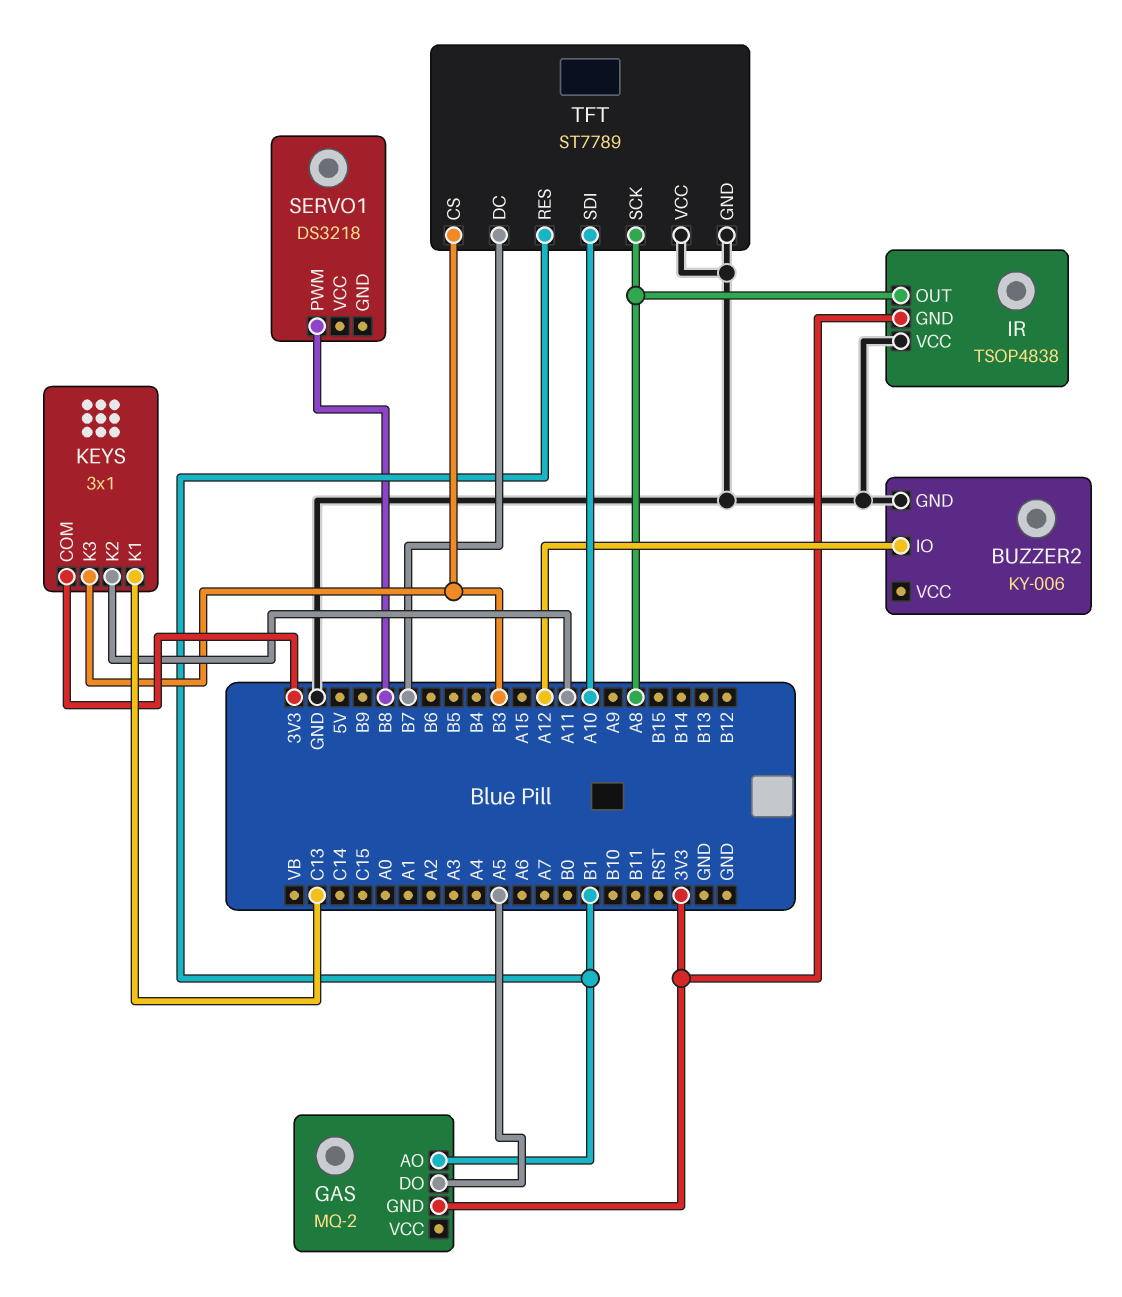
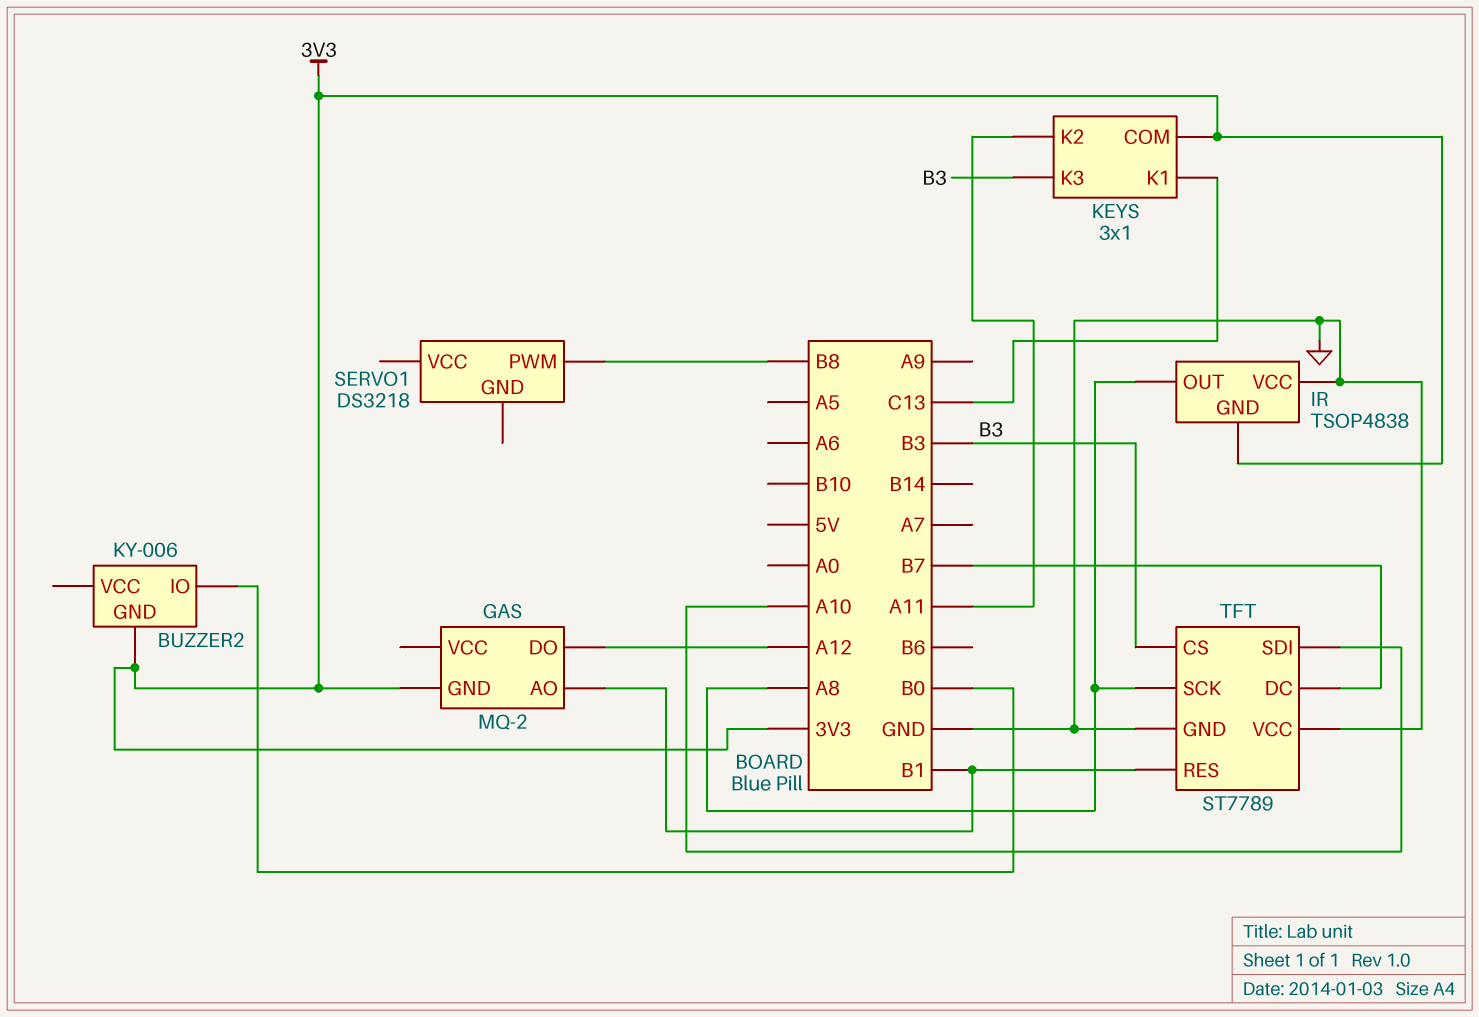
BUZZER2 pin GND: GND -> 3V3
BUZZER2 pin IO: A12 -> B0
GAS pin DO: A5 -> A12

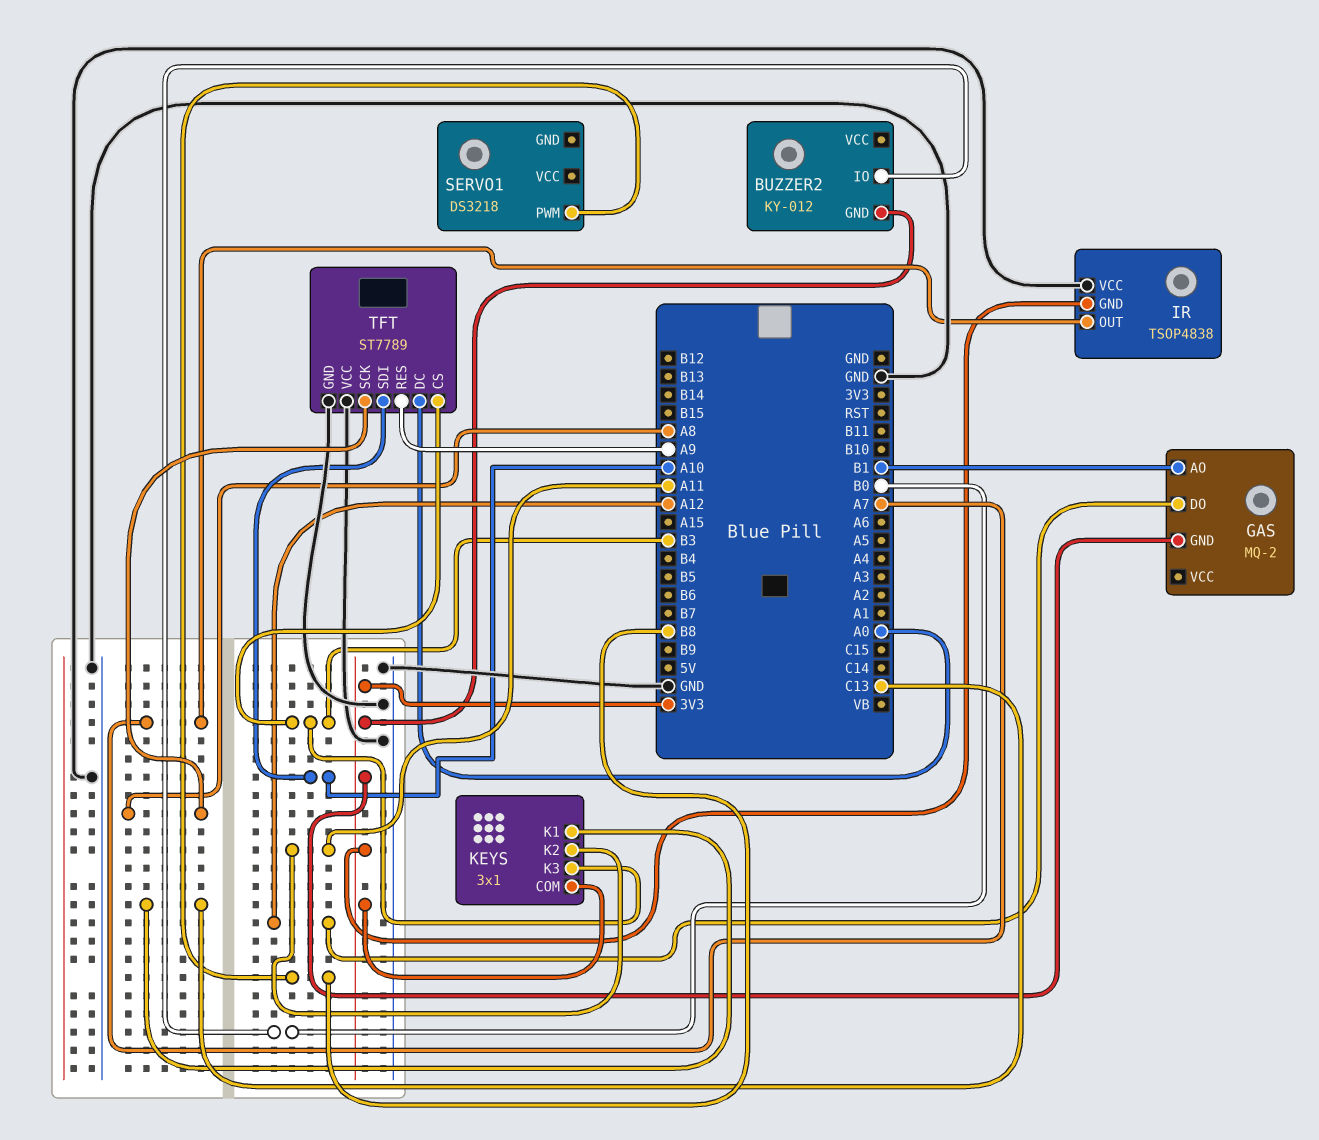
BUZZER2: KY-006 -> KY-012
IR pin OUT: A8 -> A7
TFT pin DC: B7 -> A0
TFT pin RES: B1 -> A9

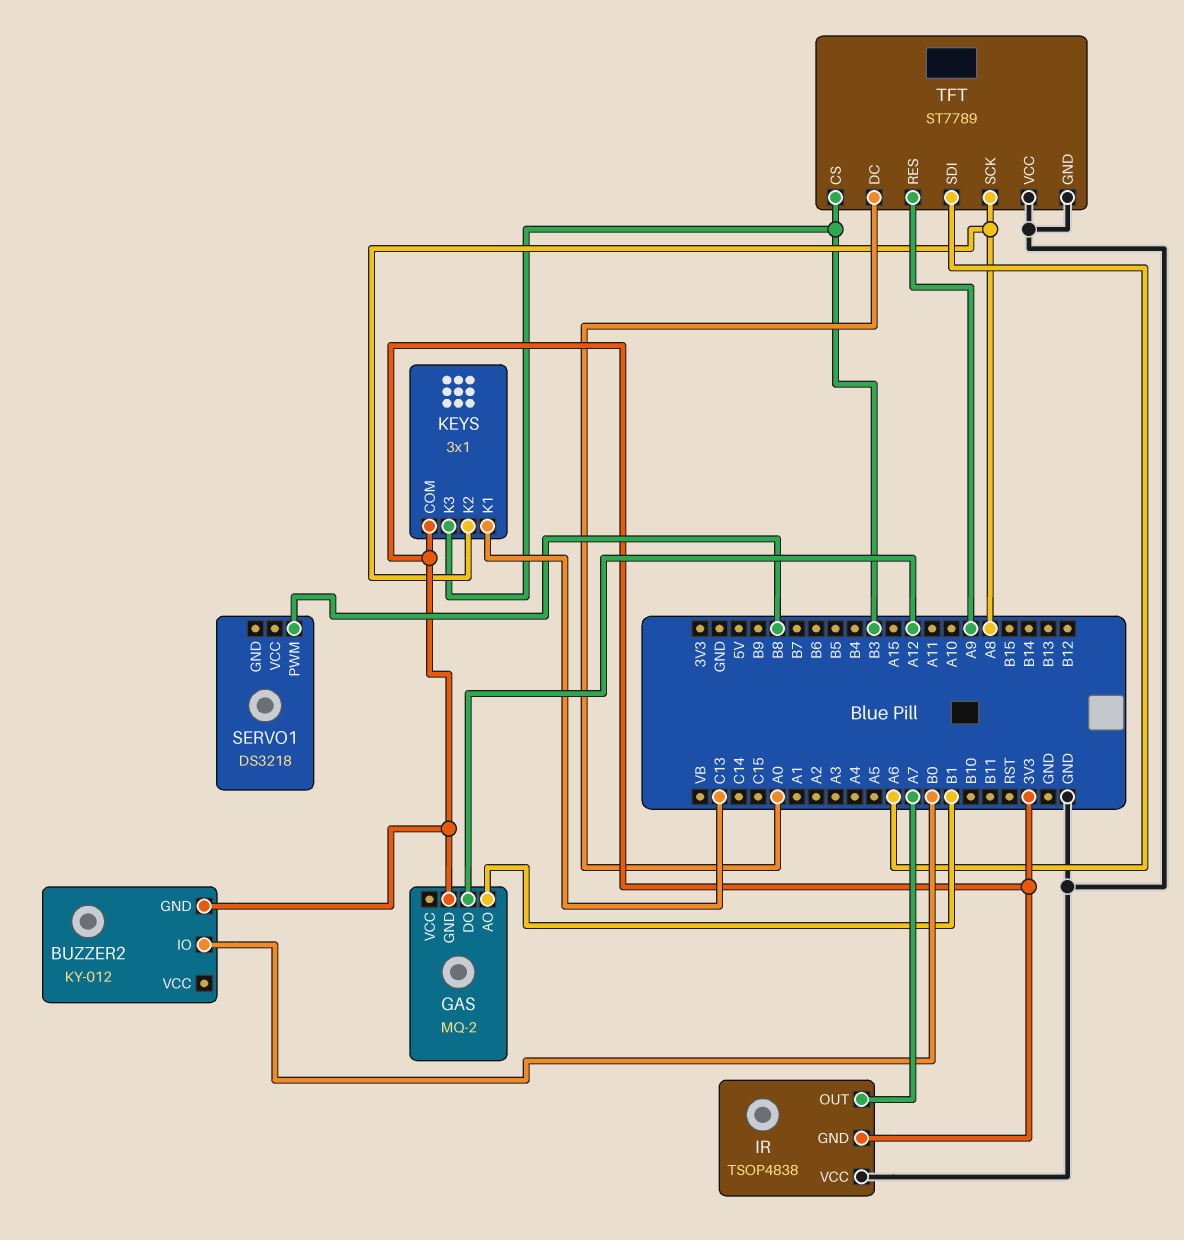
KEYS pin K2: A11 -> A8
TFT pin SDI: A10 -> A6

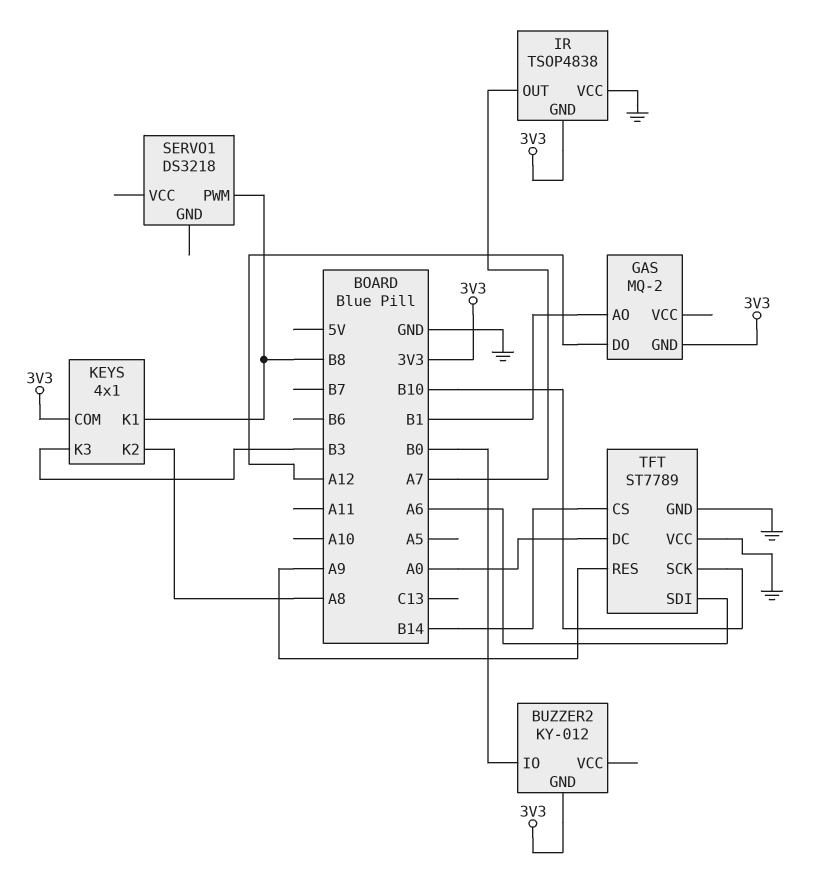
KEYS: 3x1 -> 4x1
KEYS pin K1: C13 -> B8
TFT pin CS: B3 -> B14
TFT pin SCK: A8 -> B10

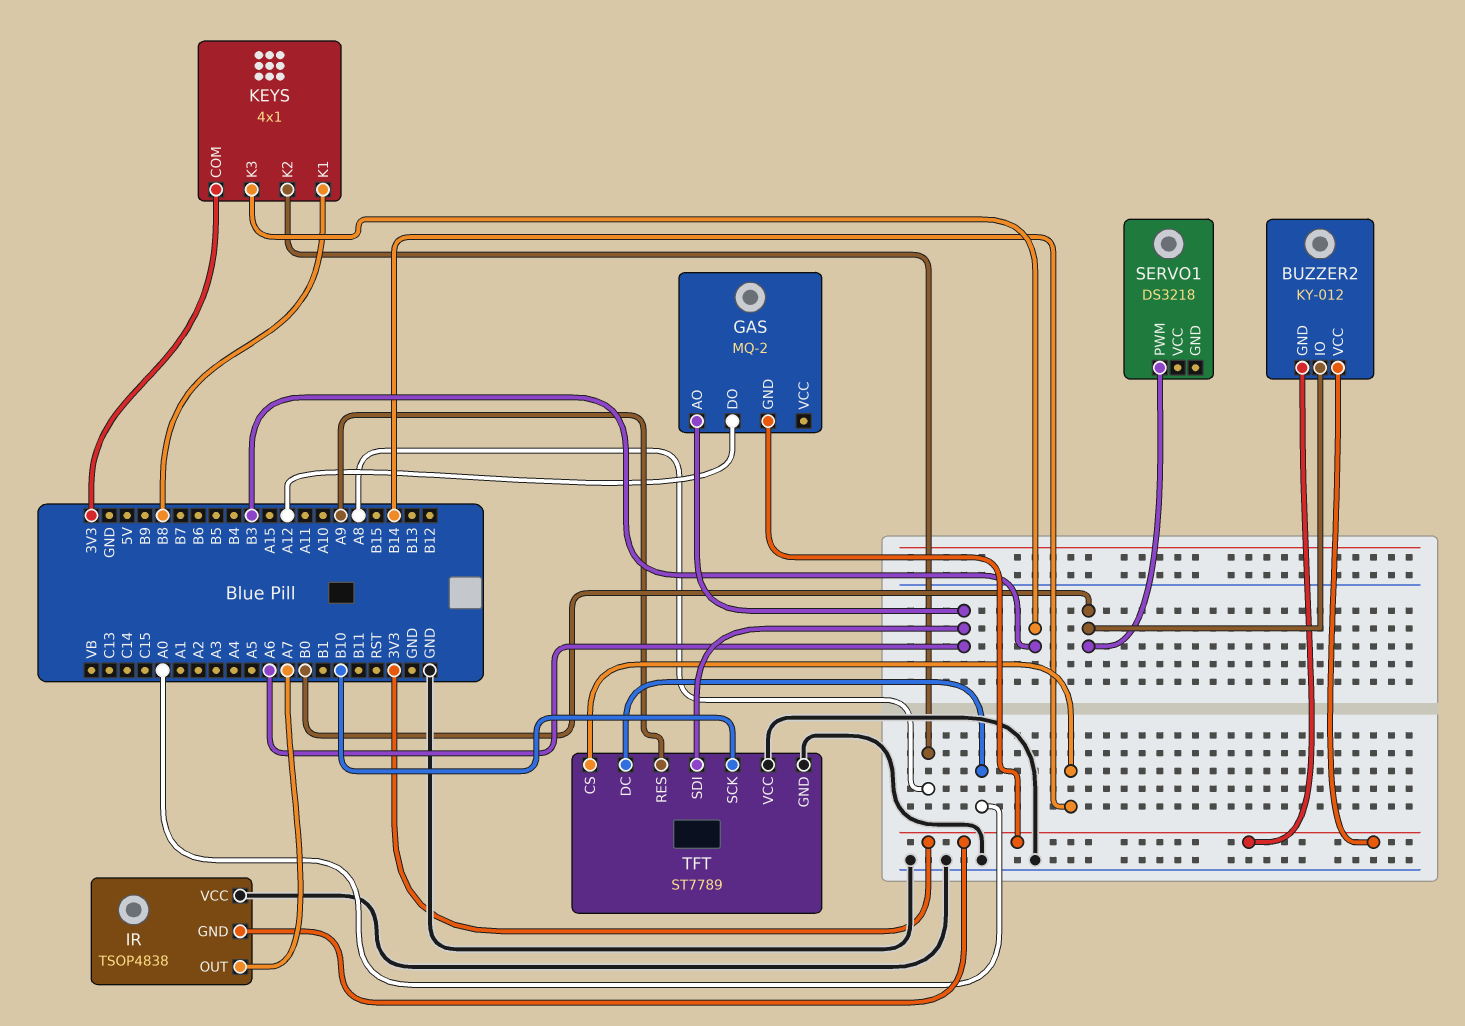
BUZZER2 pin VCC: none -> 3V3
GAS pin AO: B1 -> A6
SERVO1 pin PWM: B8 -> B0

